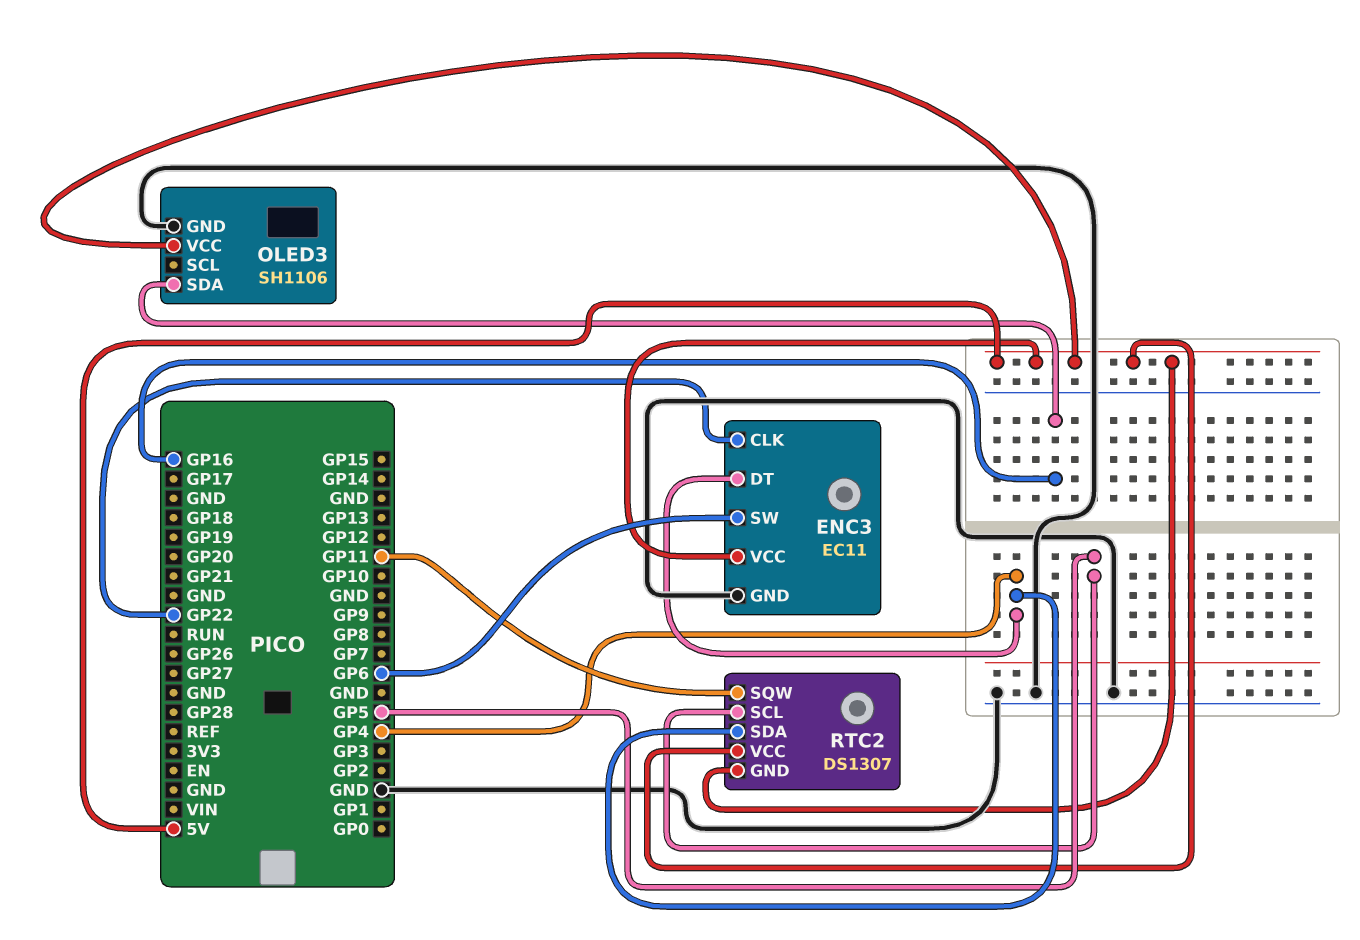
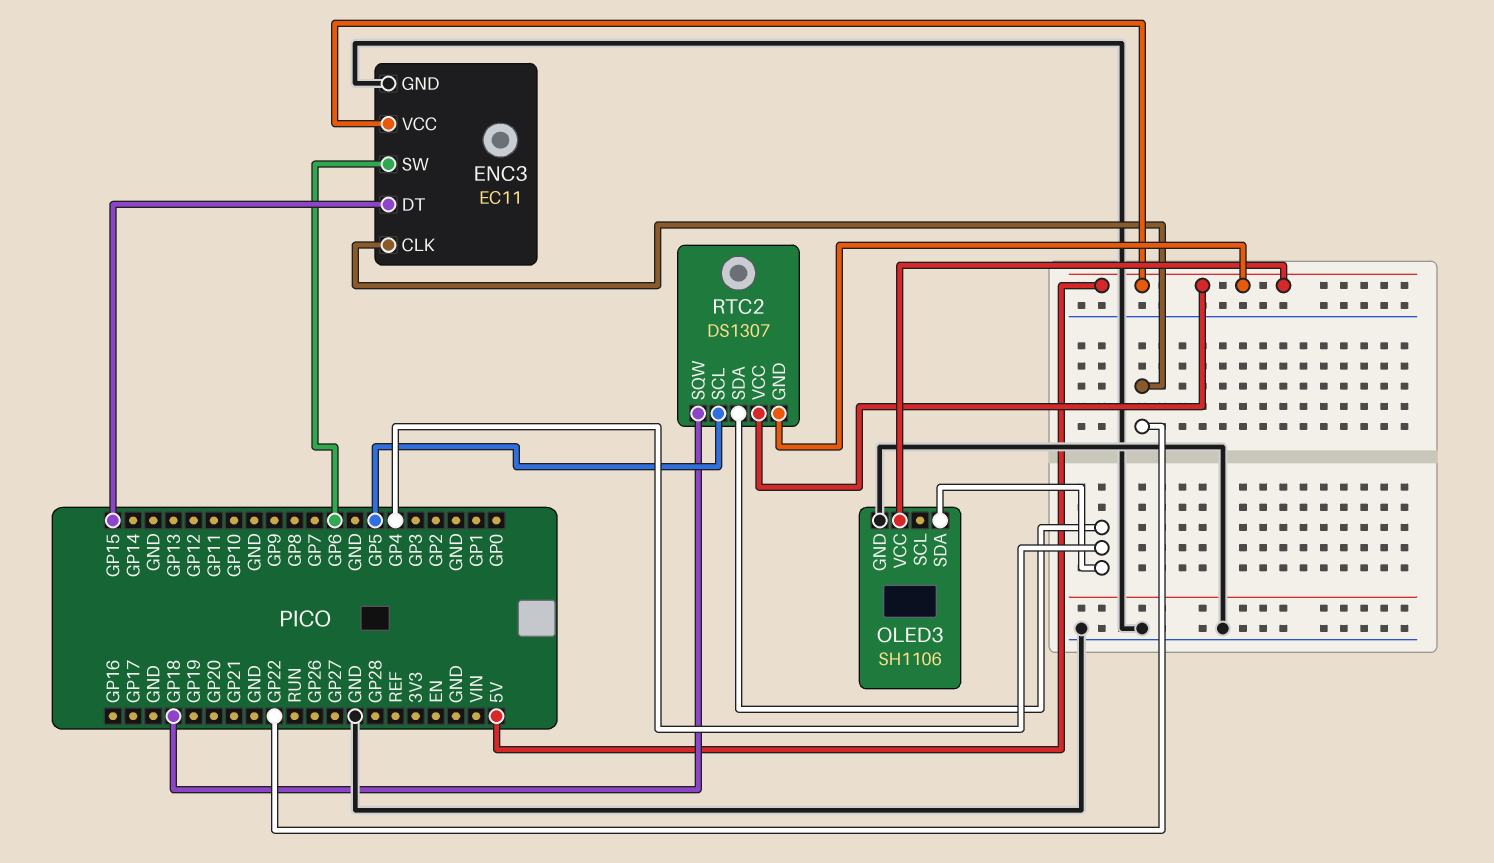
ENC3 pin DT: GP4 -> GP15
OLED3 pin SDA: GP16 -> GP4
RTC2 pin SQW: GP11 -> GP18

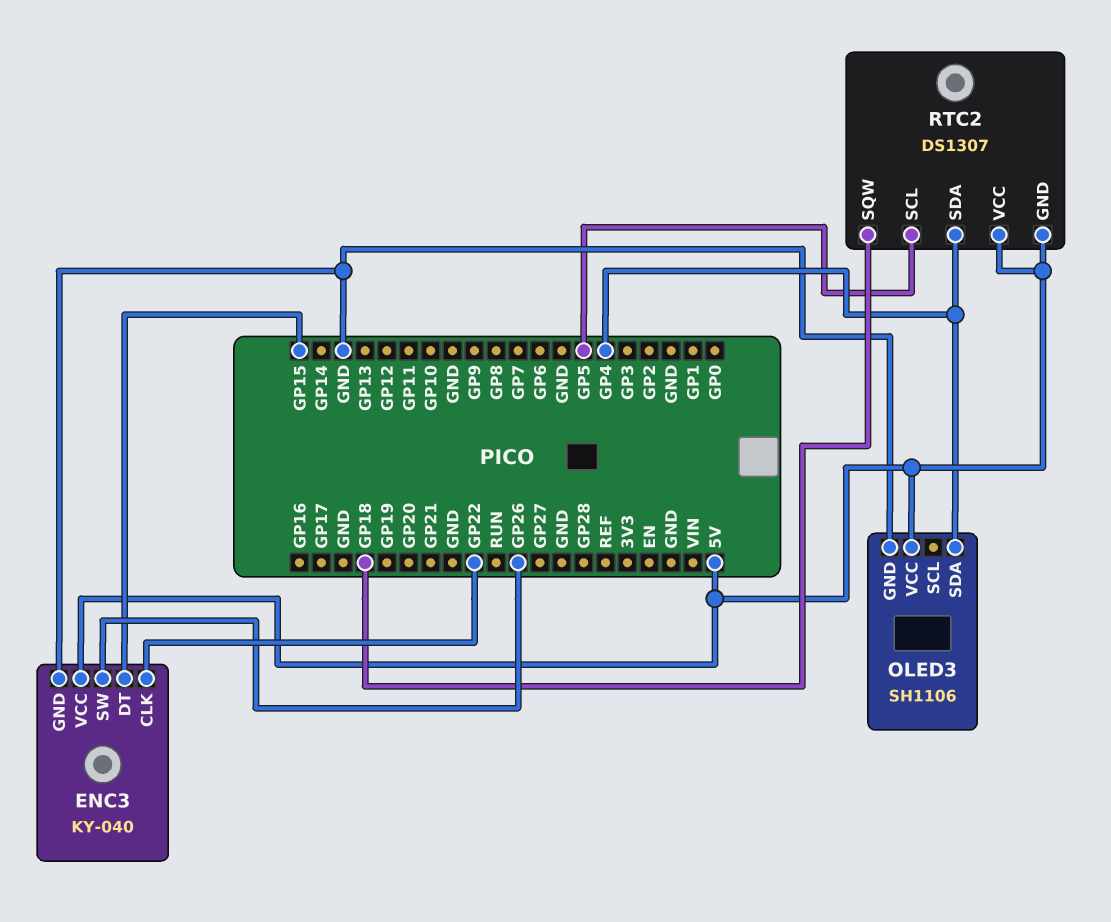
ENC3: EC11 -> KY-040
ENC3 pin SW: GP6 -> GP26

